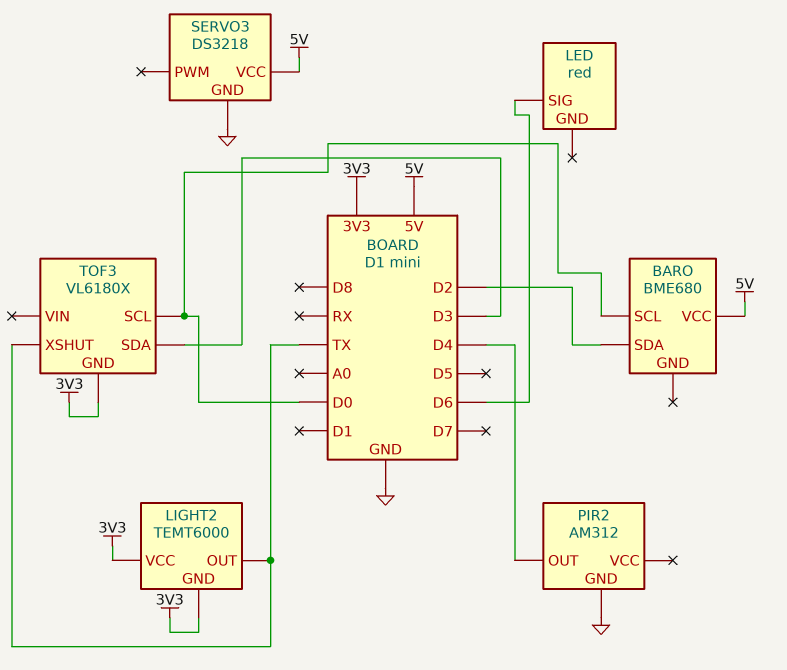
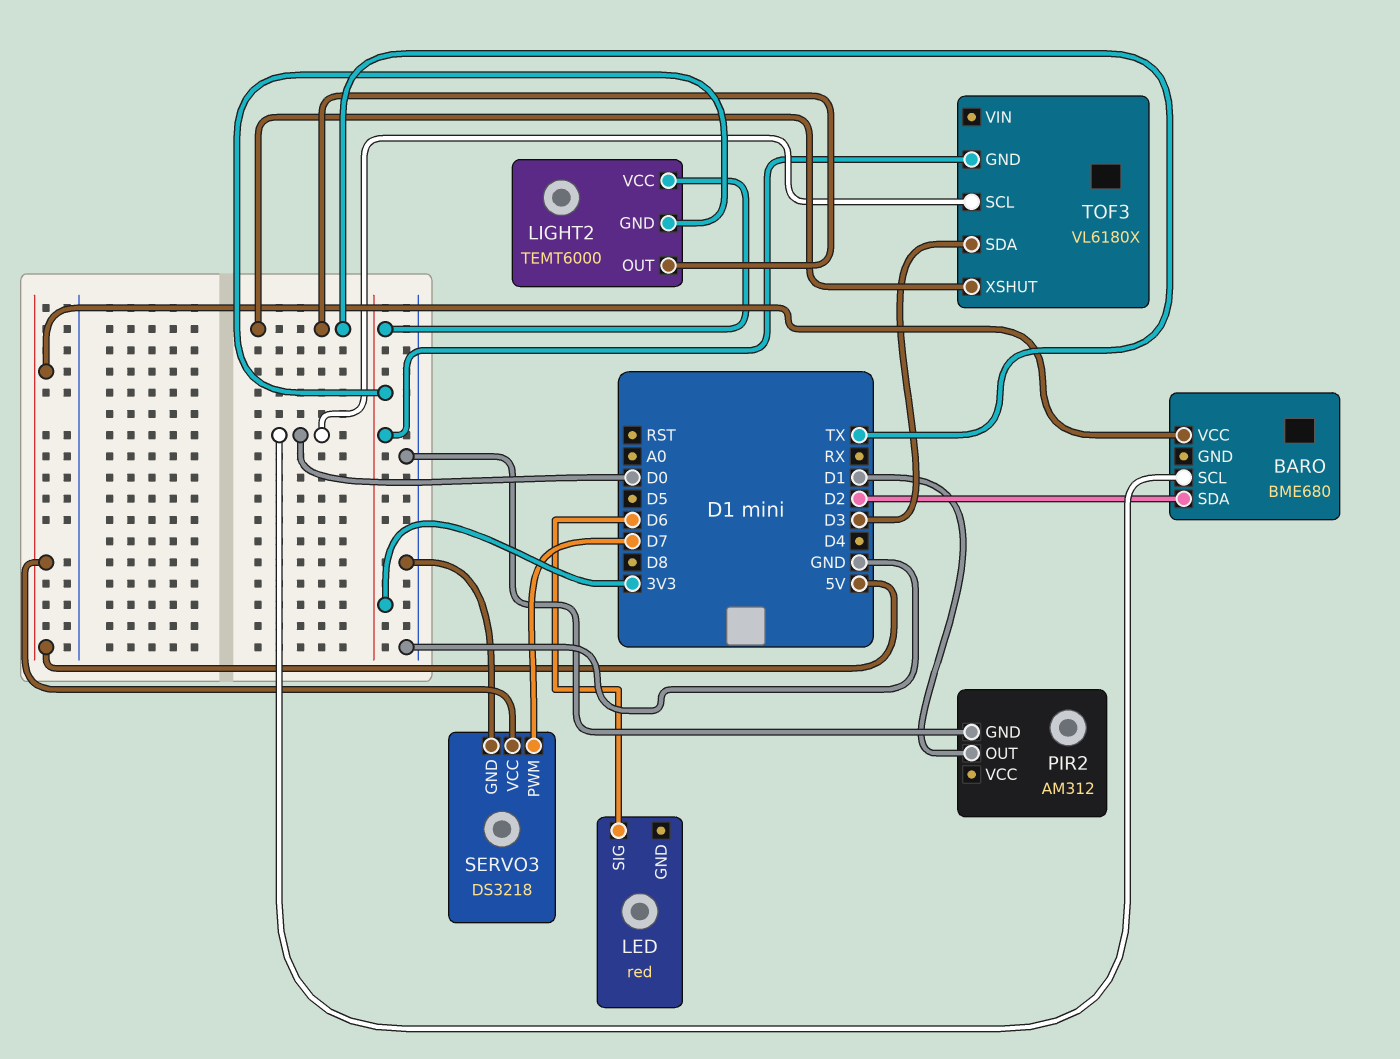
PIR2 pin OUT: D4 -> D1
SERVO3 pin PWM: none -> D7

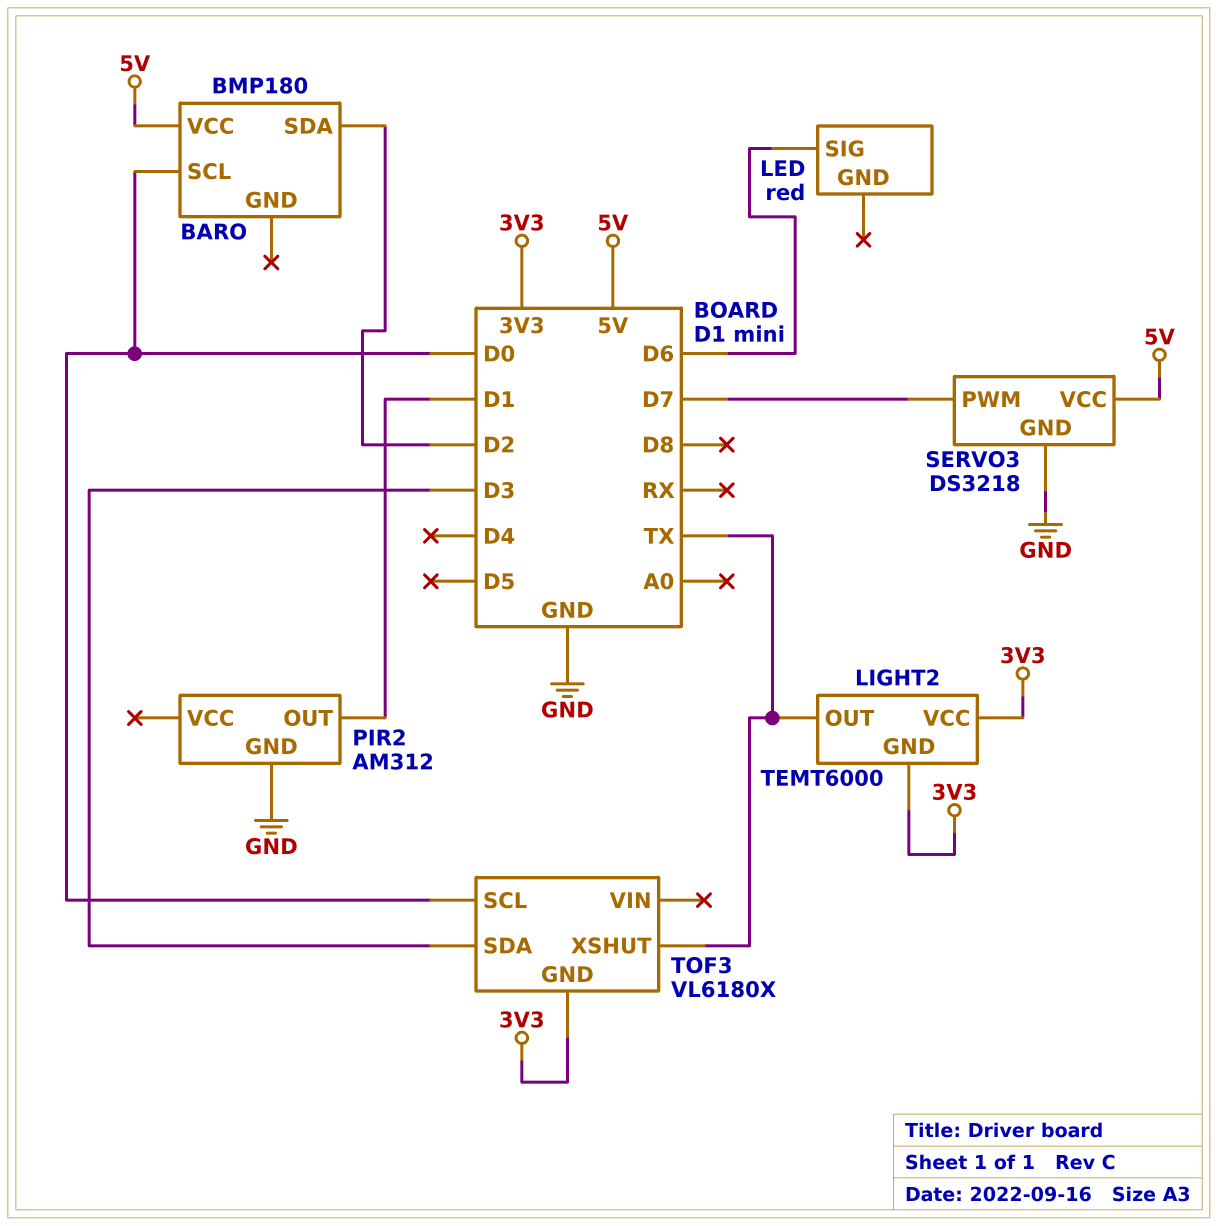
BARO: BME680 -> BMP180

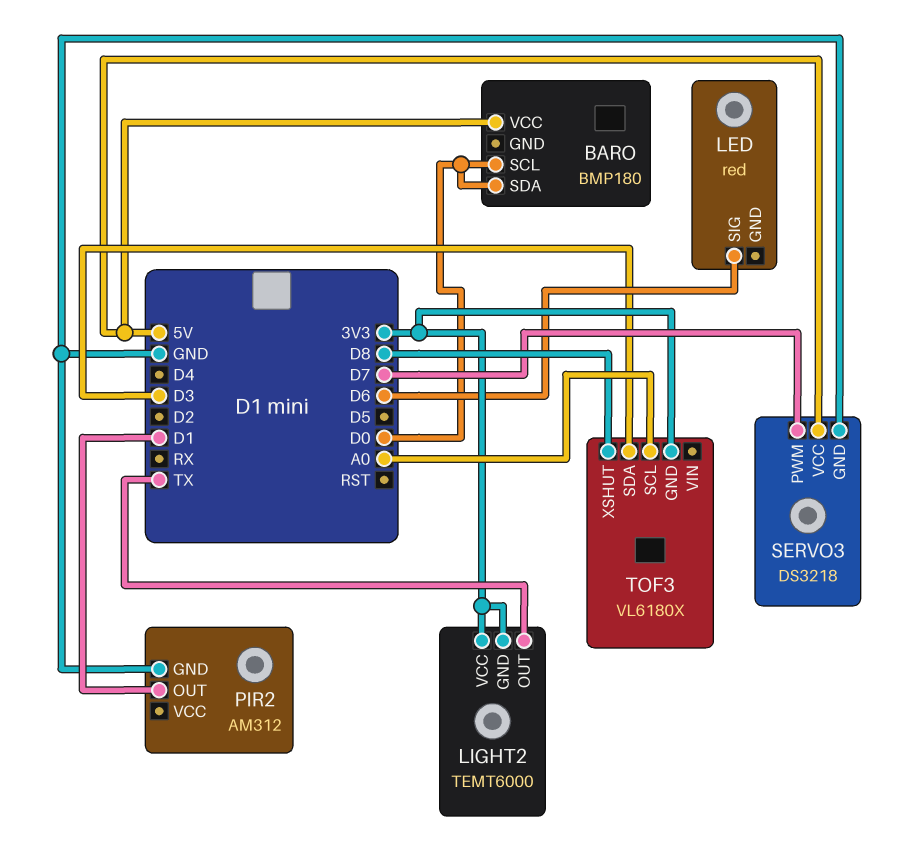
BARO pin SDA: D2 -> D0
TOF3 pin SCL: D0 -> A0
TOF3 pin XSHUT: TX -> D8

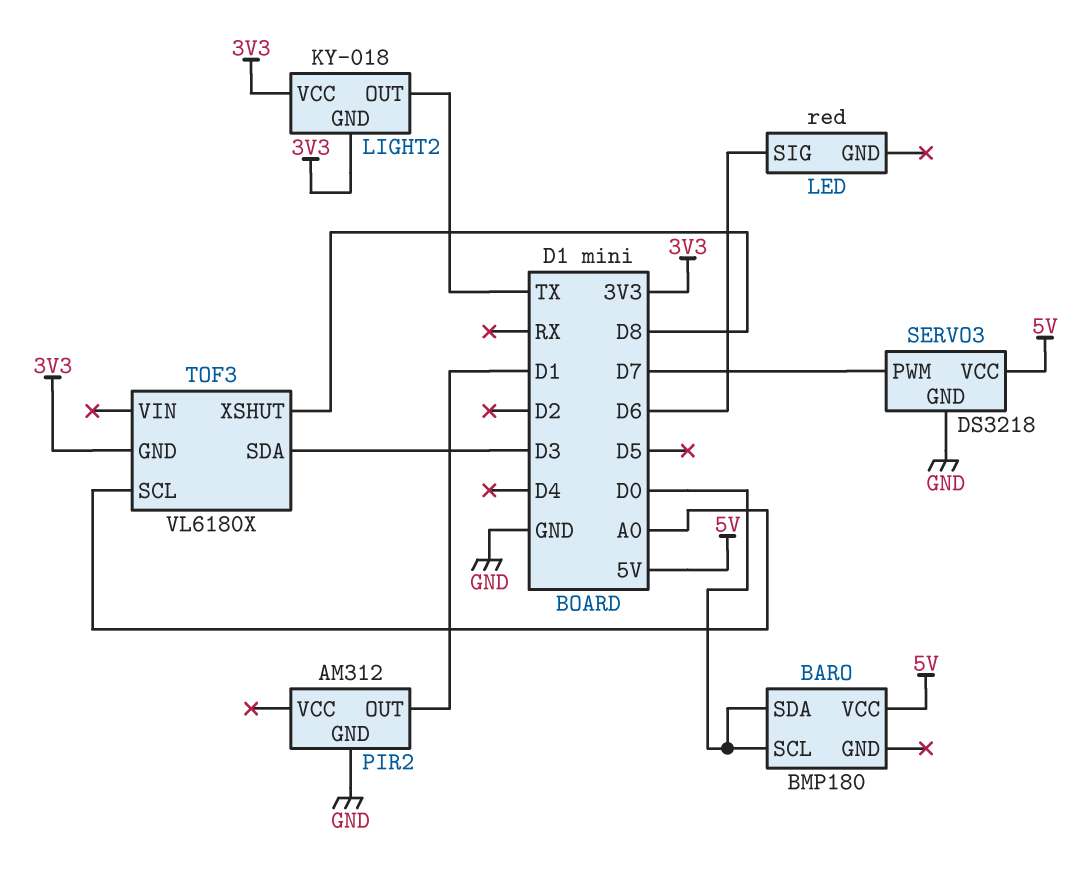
LIGHT2: TEMT6000 -> KY-018

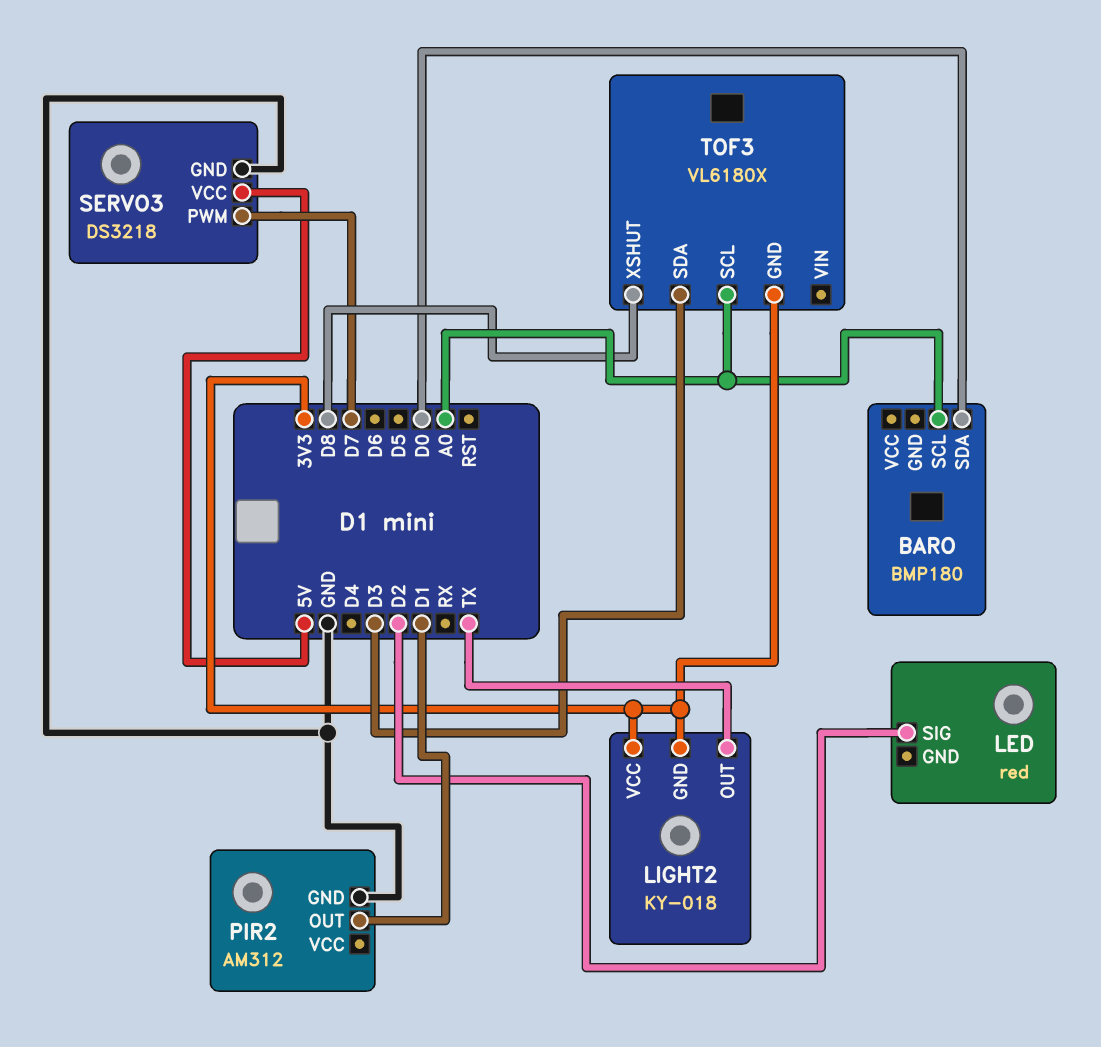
BARO pin SCL: D0 -> A0
BARO pin VCC: 5V -> none
LED pin SIG: D6 -> D2

